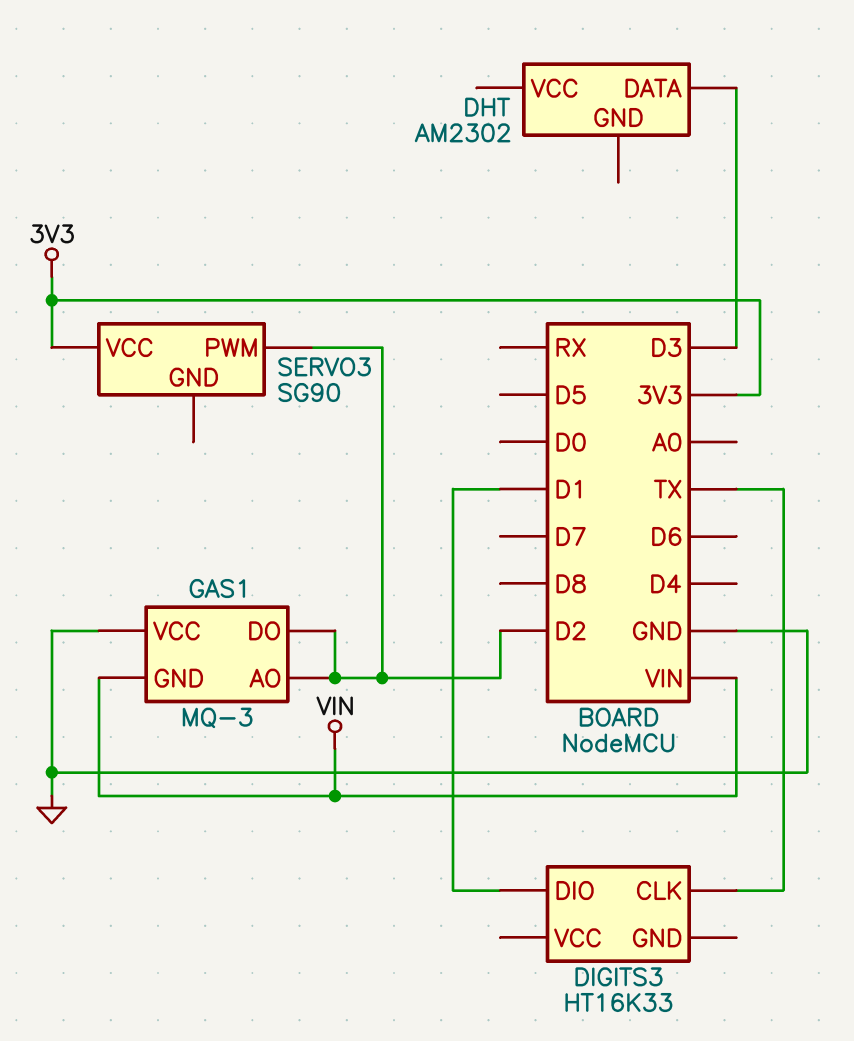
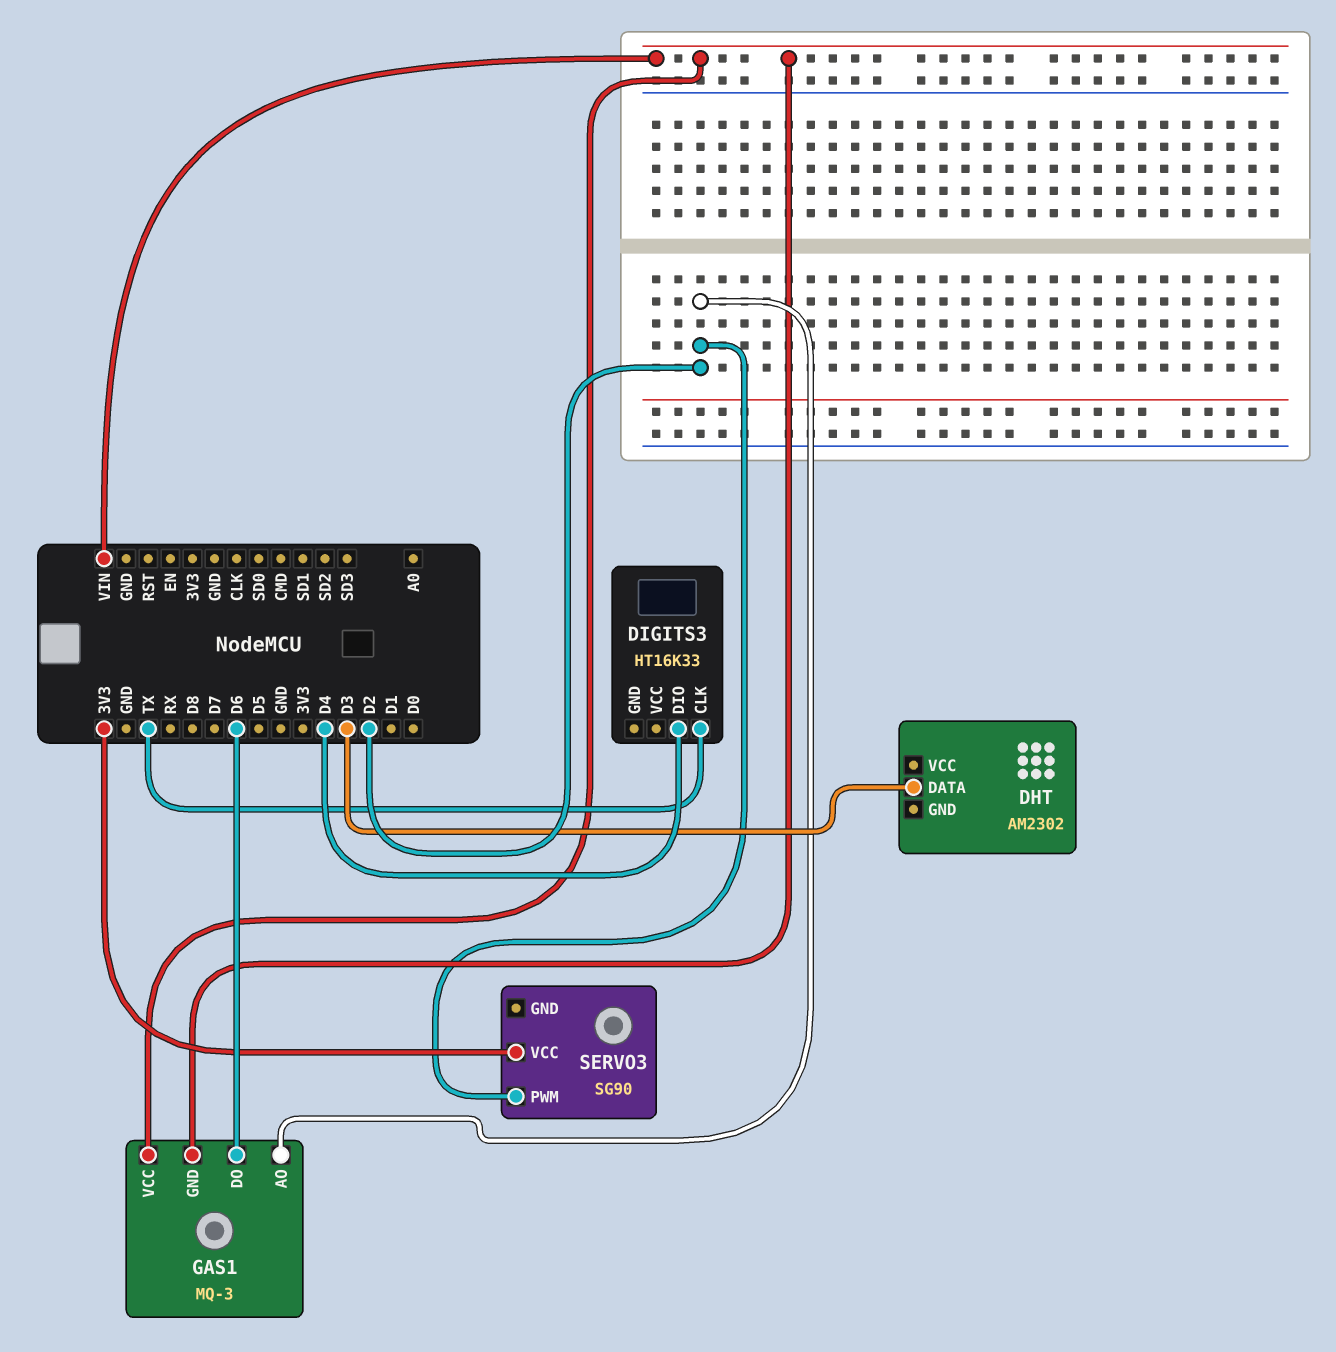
DIGITS3 pin DIO: D1 -> D4
GAS1 pin DO: D2 -> D6
GAS1 pin VCC: GND -> VIN

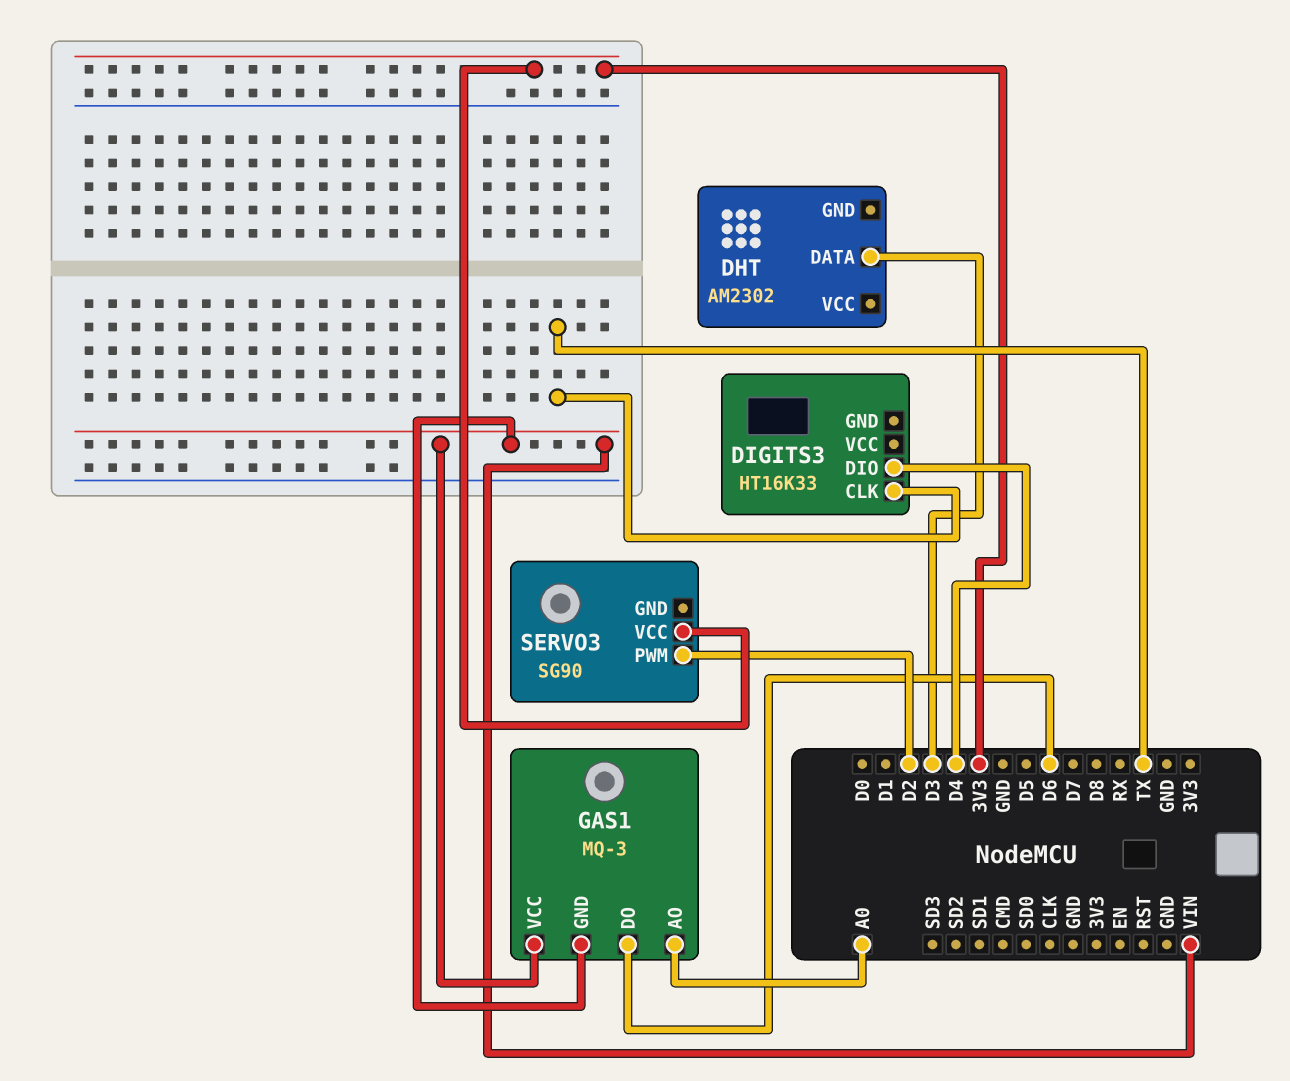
GAS1 pin AO: D2 -> A0

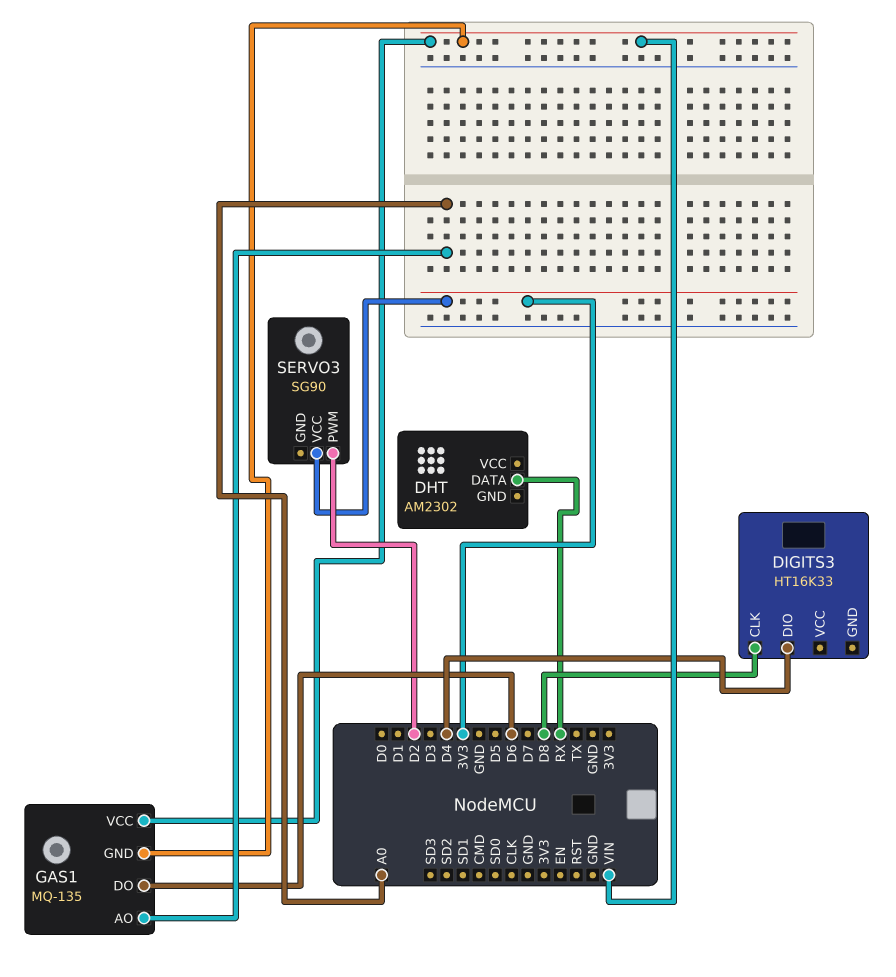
DHT pin DATA: D3 -> RX
DIGITS3 pin CLK: TX -> D8
GAS1: MQ-3 -> MQ-135

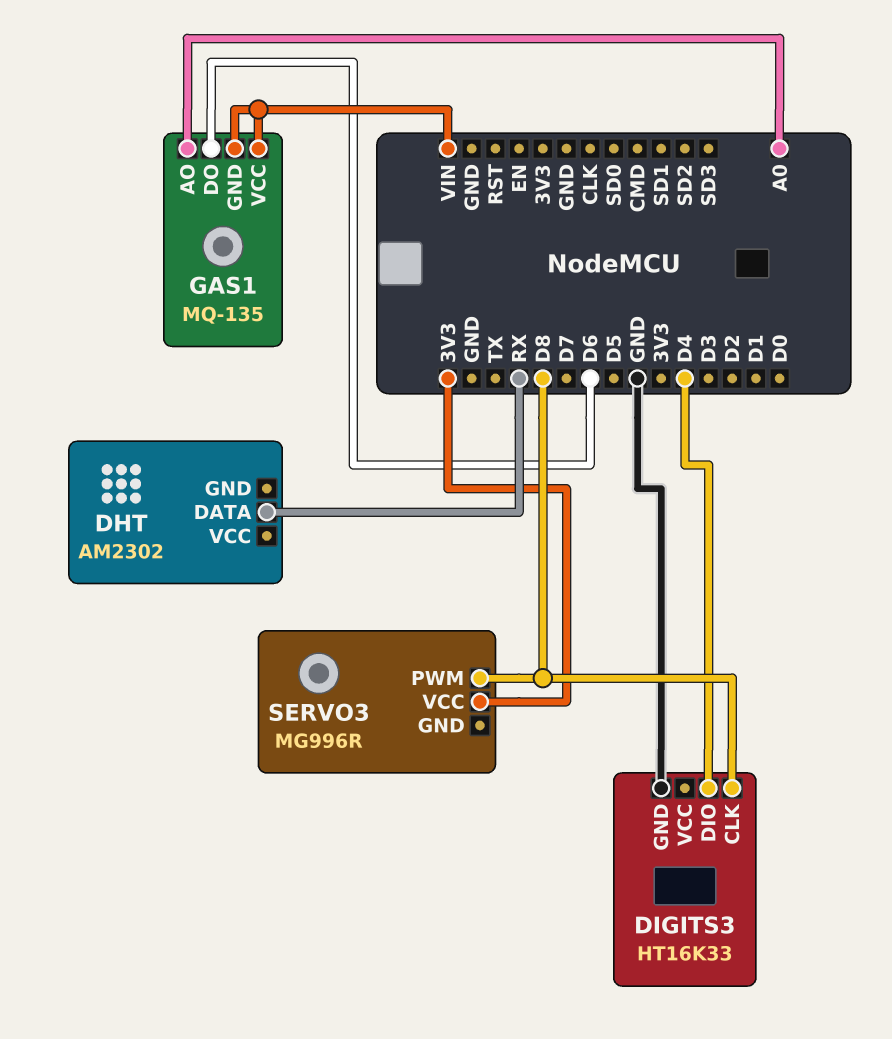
DIGITS3 pin GND: none -> GND
SERVO3: SG90 -> MG996R
SERVO3 pin PWM: D2 -> D8

